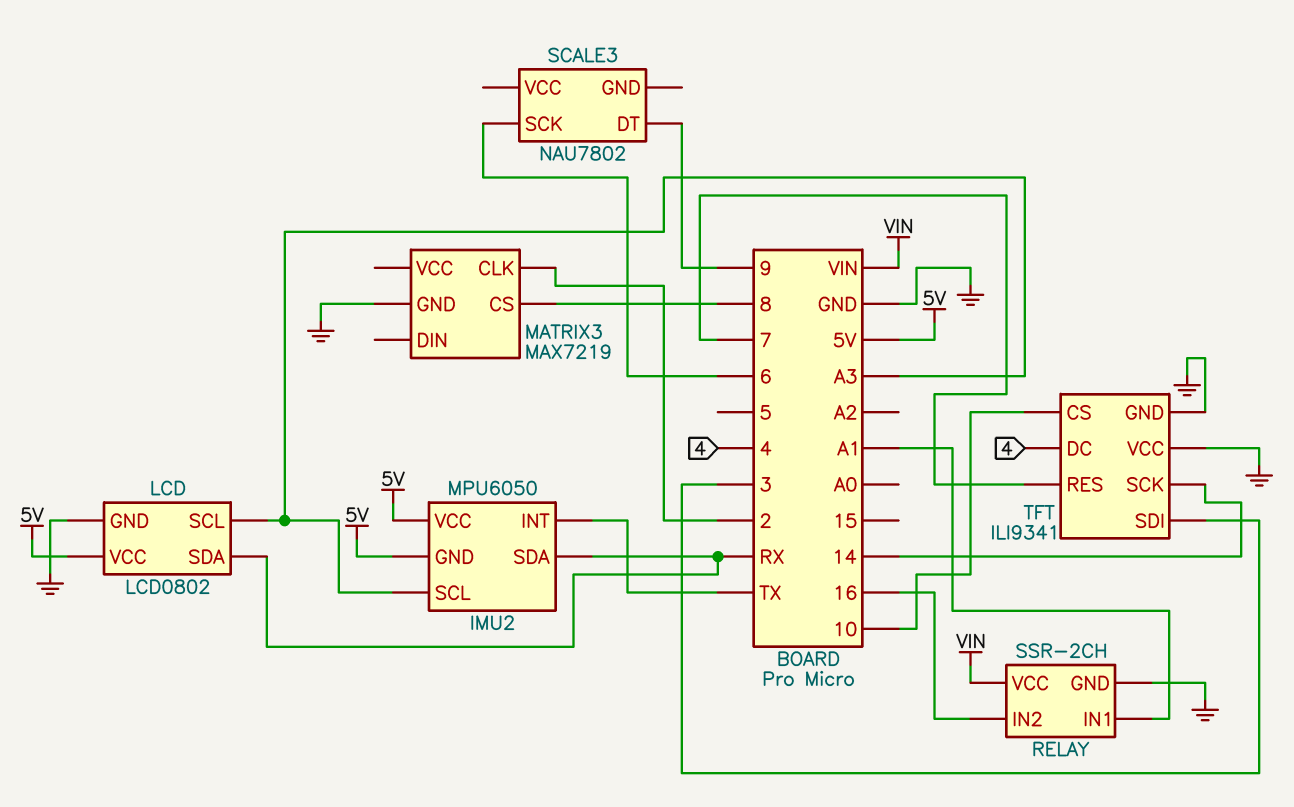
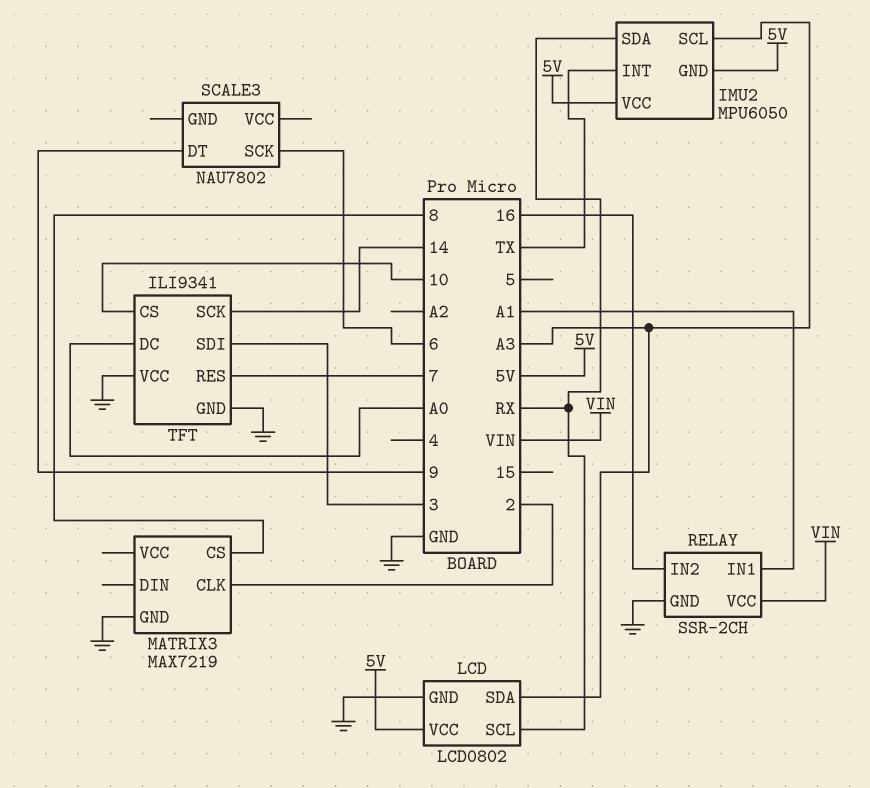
LCD pin SCL: A3 -> RX
LCD pin SDA: RX -> A3
TFT pin DC: 4 -> A0

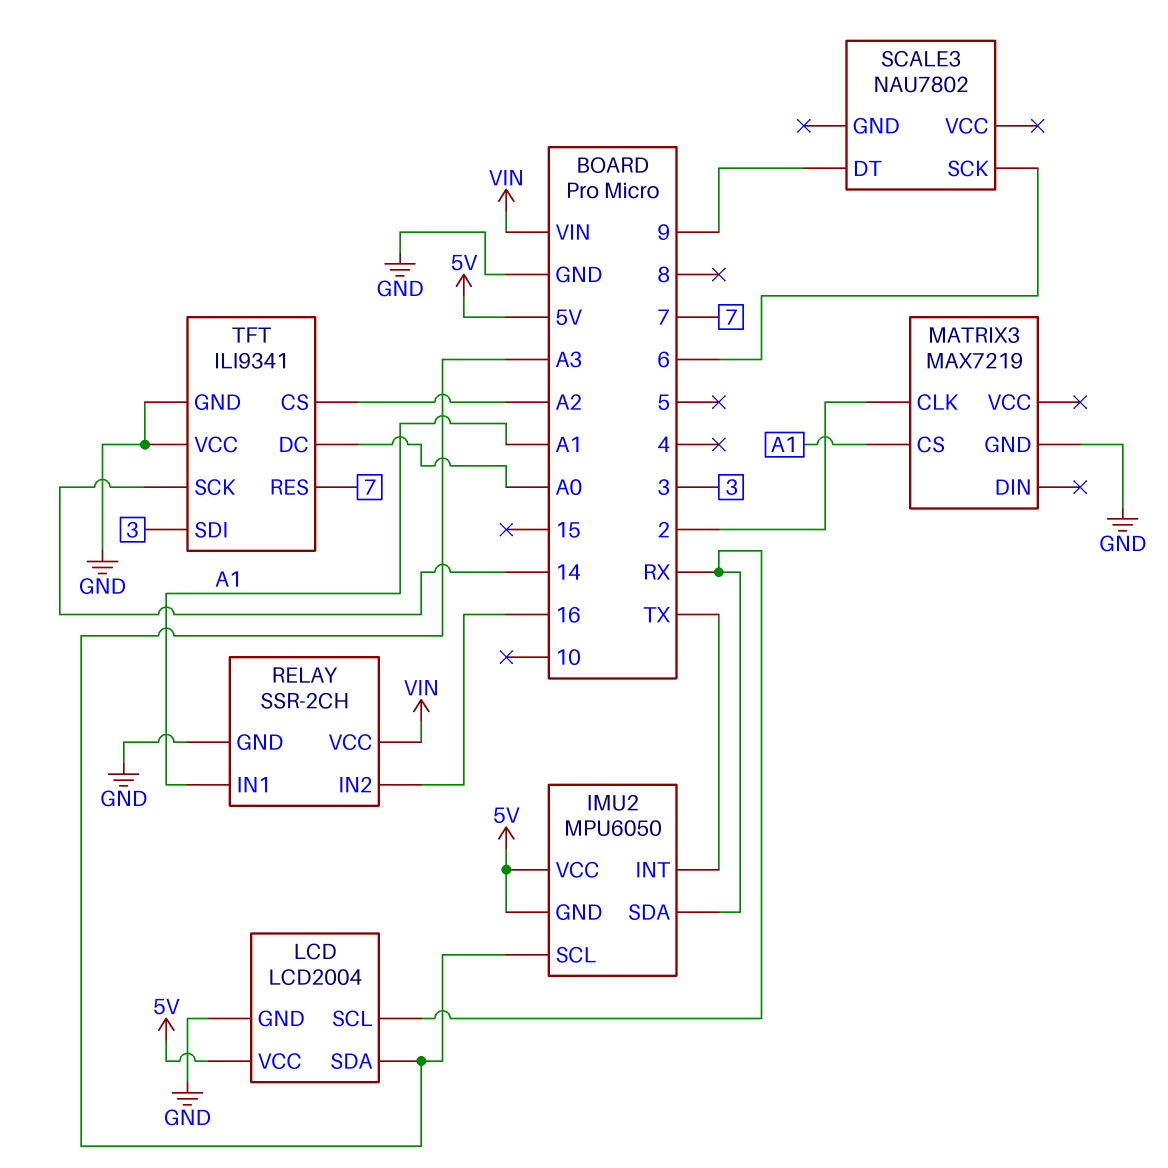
LCD: LCD0802 -> LCD2004
MATRIX3 pin CS: 8 -> A1
TFT pin CS: 10 -> A2

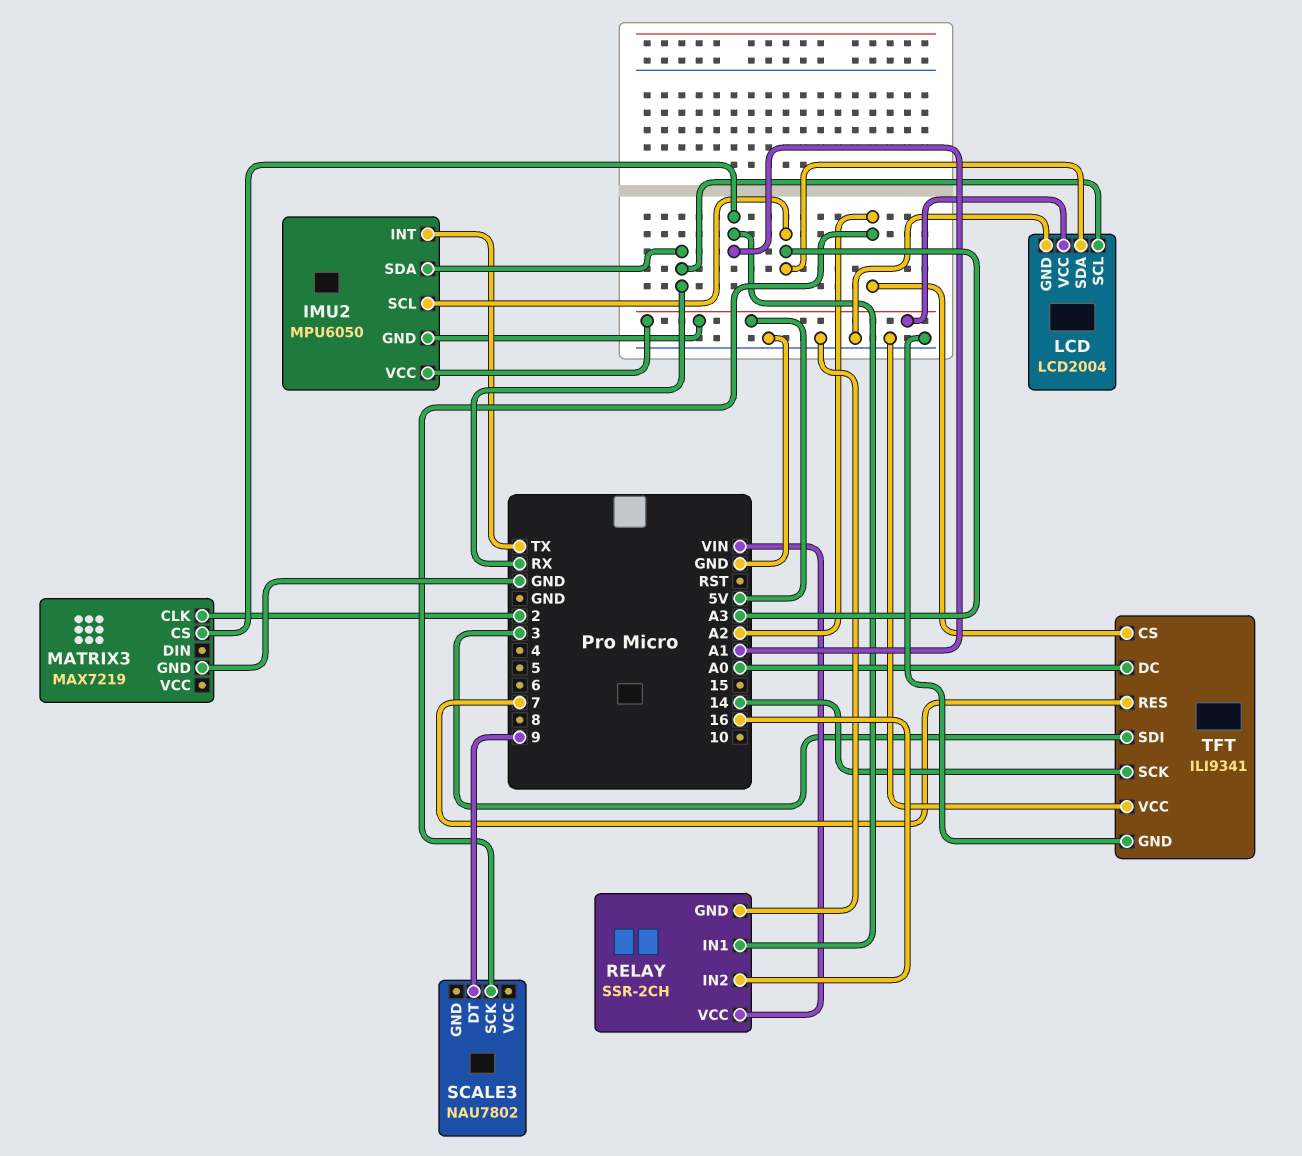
SCALE3 pin SCK: 6 -> A2

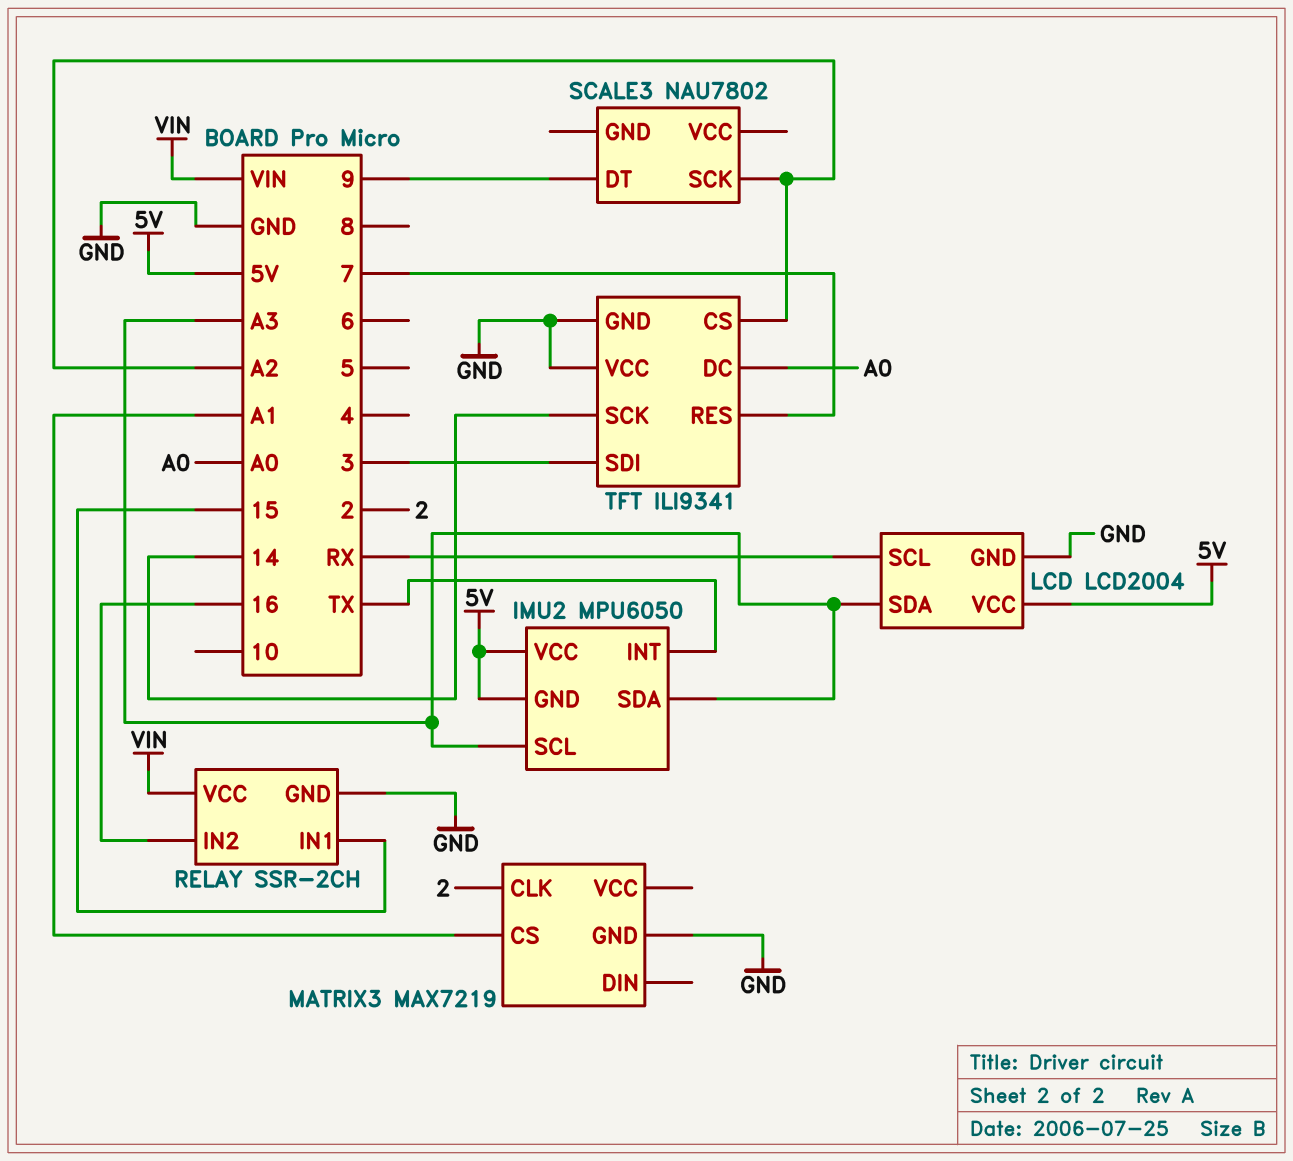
IMU2 pin SDA: RX -> A3
RELAY pin IN1: A1 -> 15

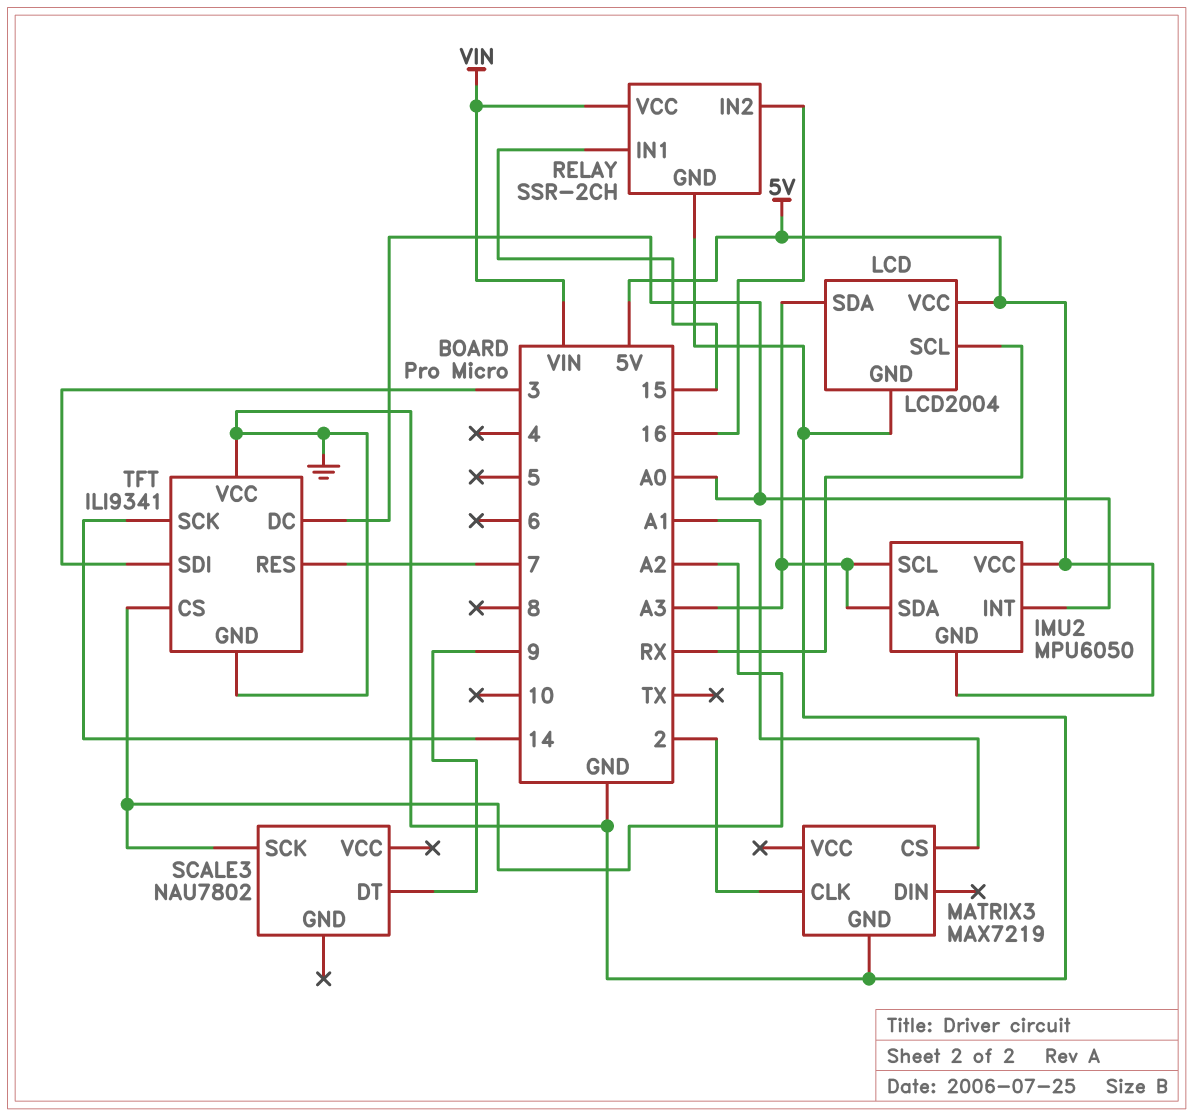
IMU2 pin INT: TX -> A0

